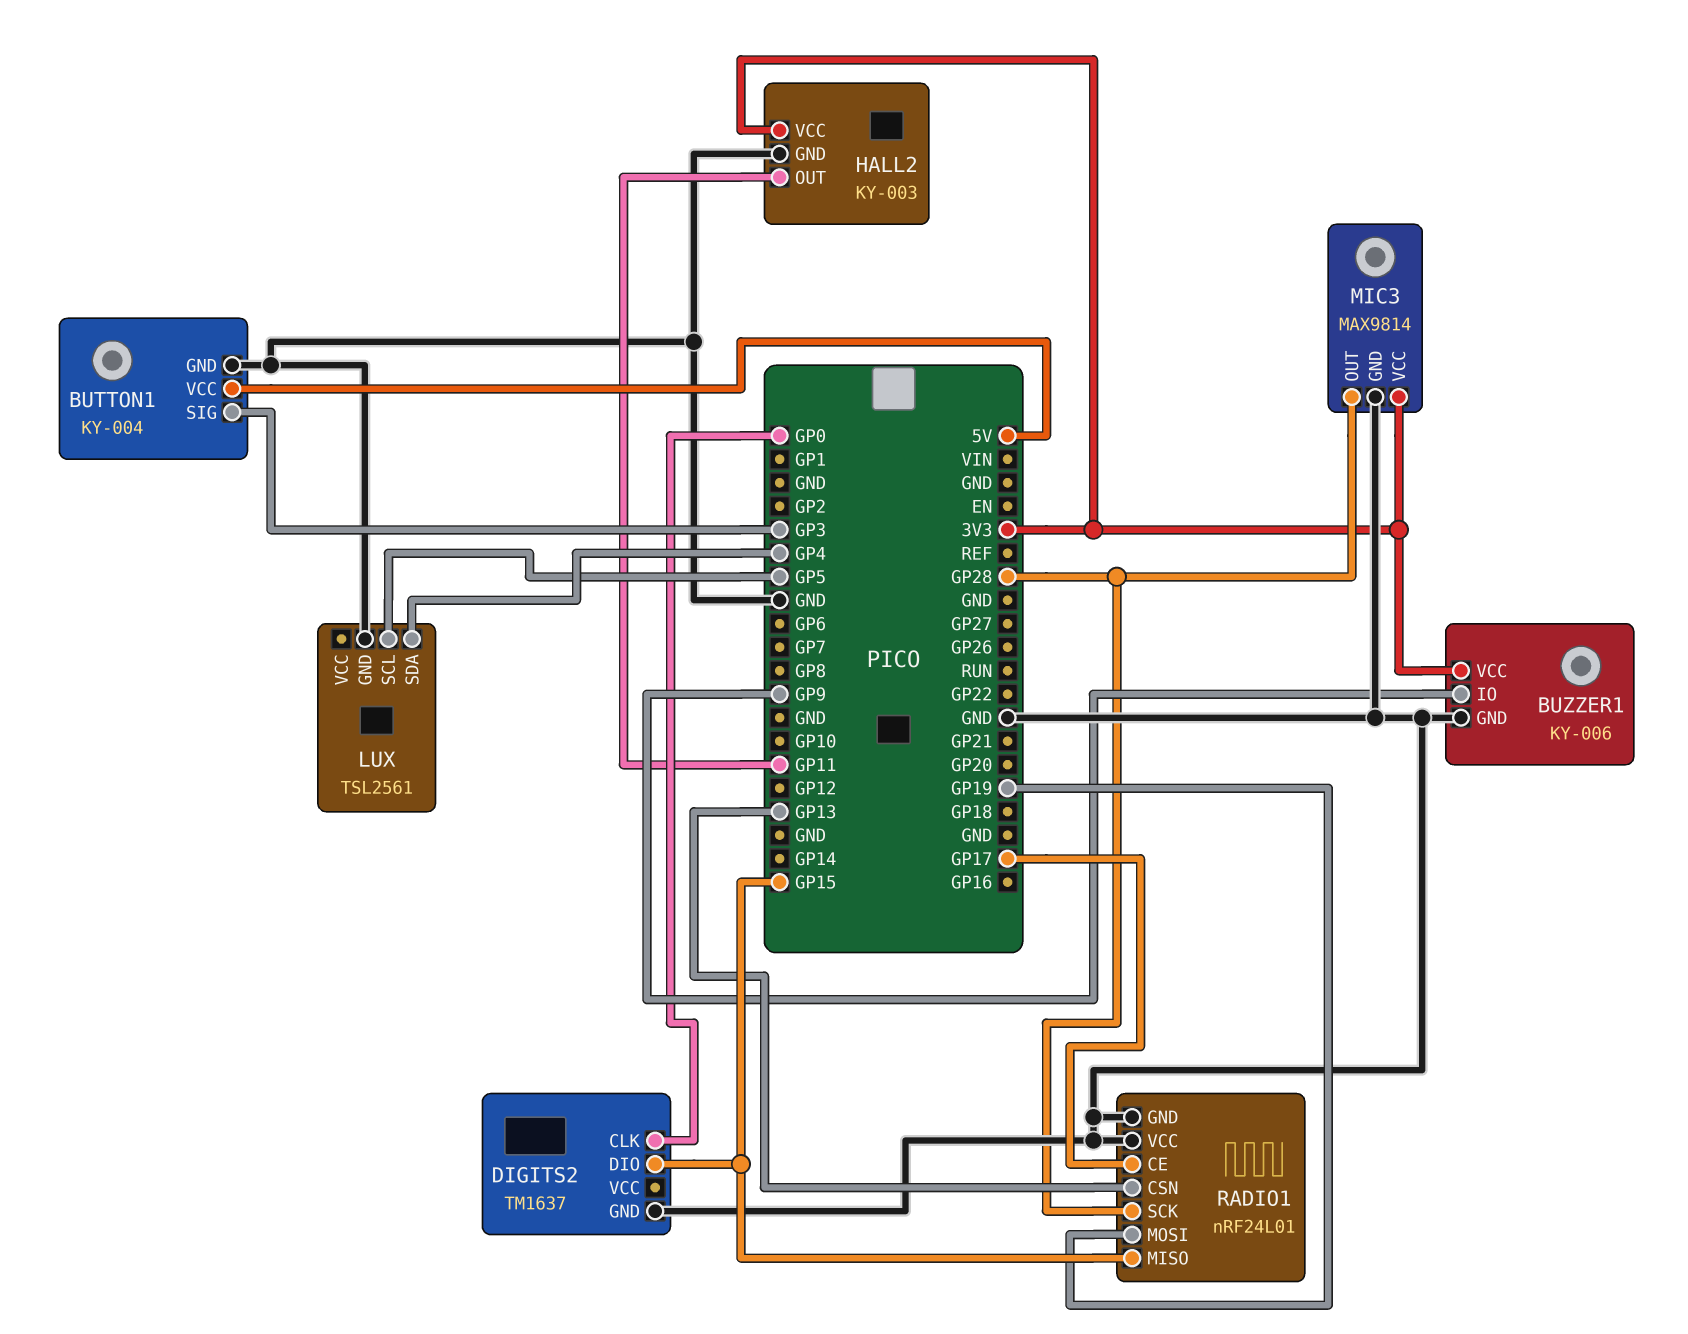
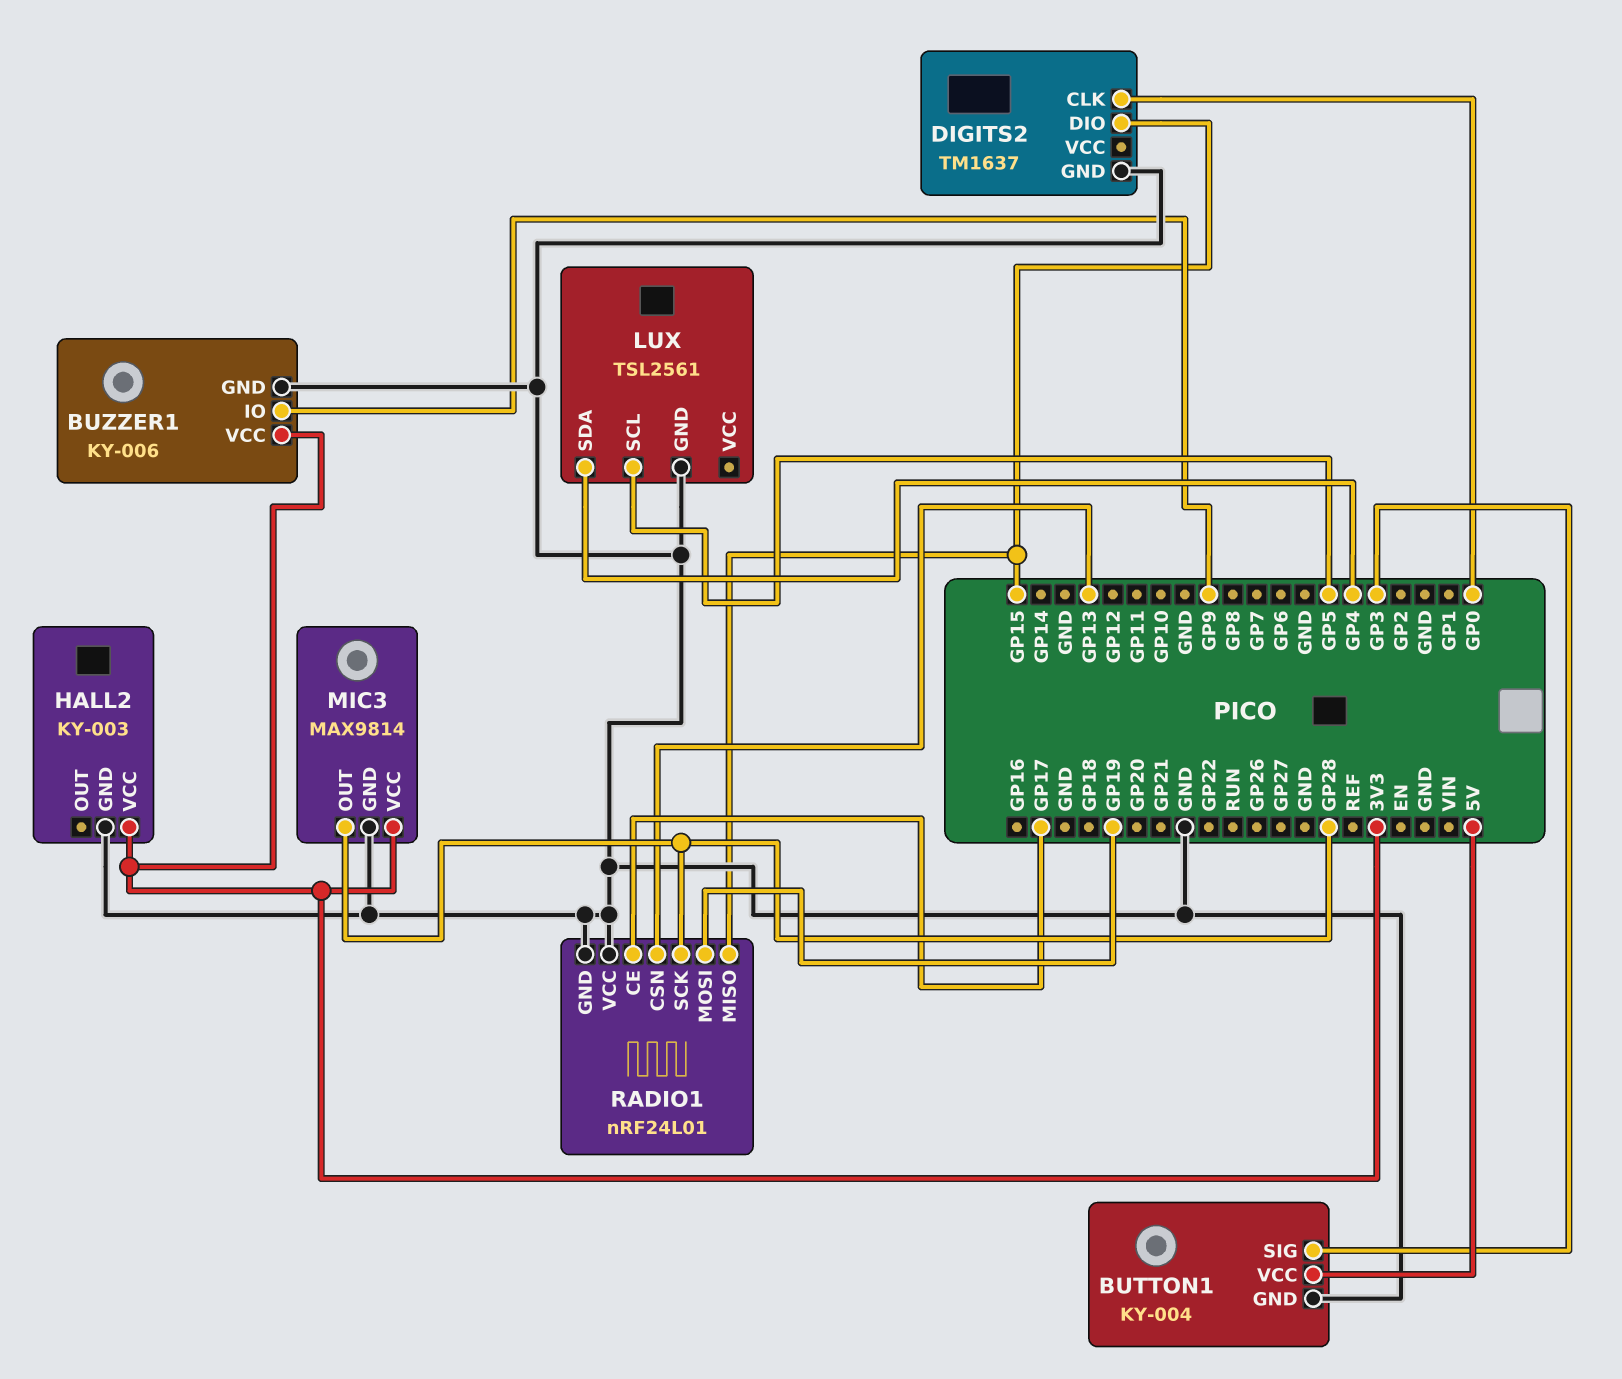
HALL2 pin OUT: GP11 -> none

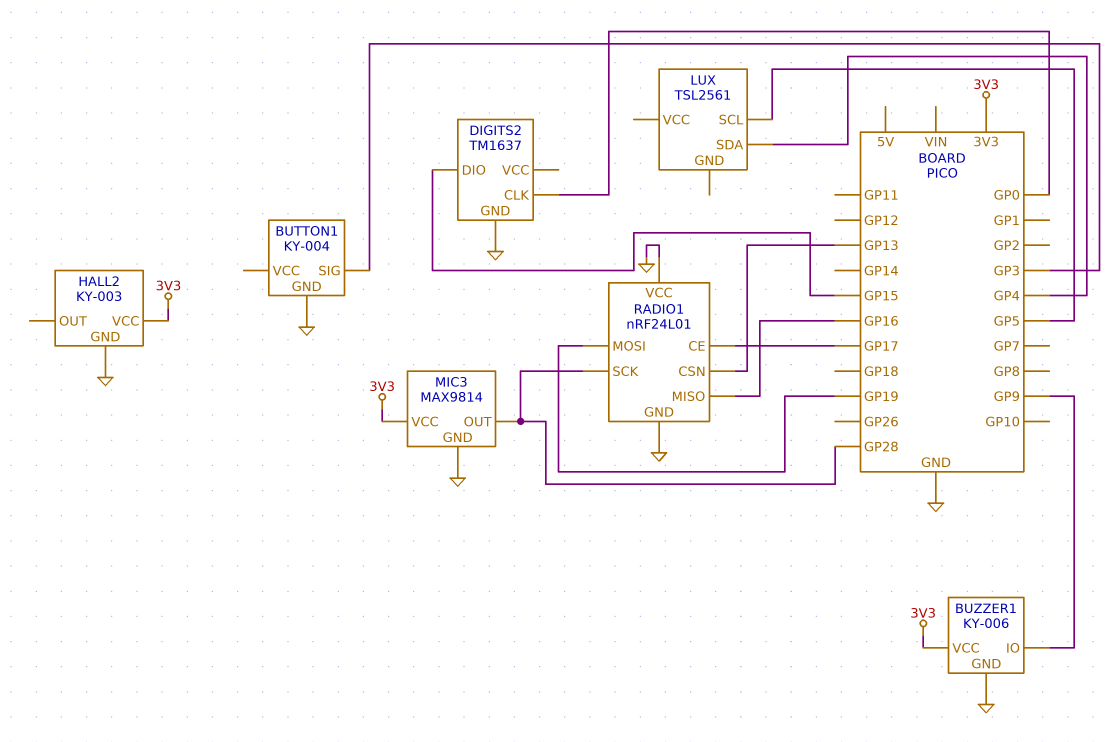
BUTTON1 pin VCC: 5V -> none
LUX pin GND: GND -> none
RADIO1 pin MISO: GP15 -> GP16

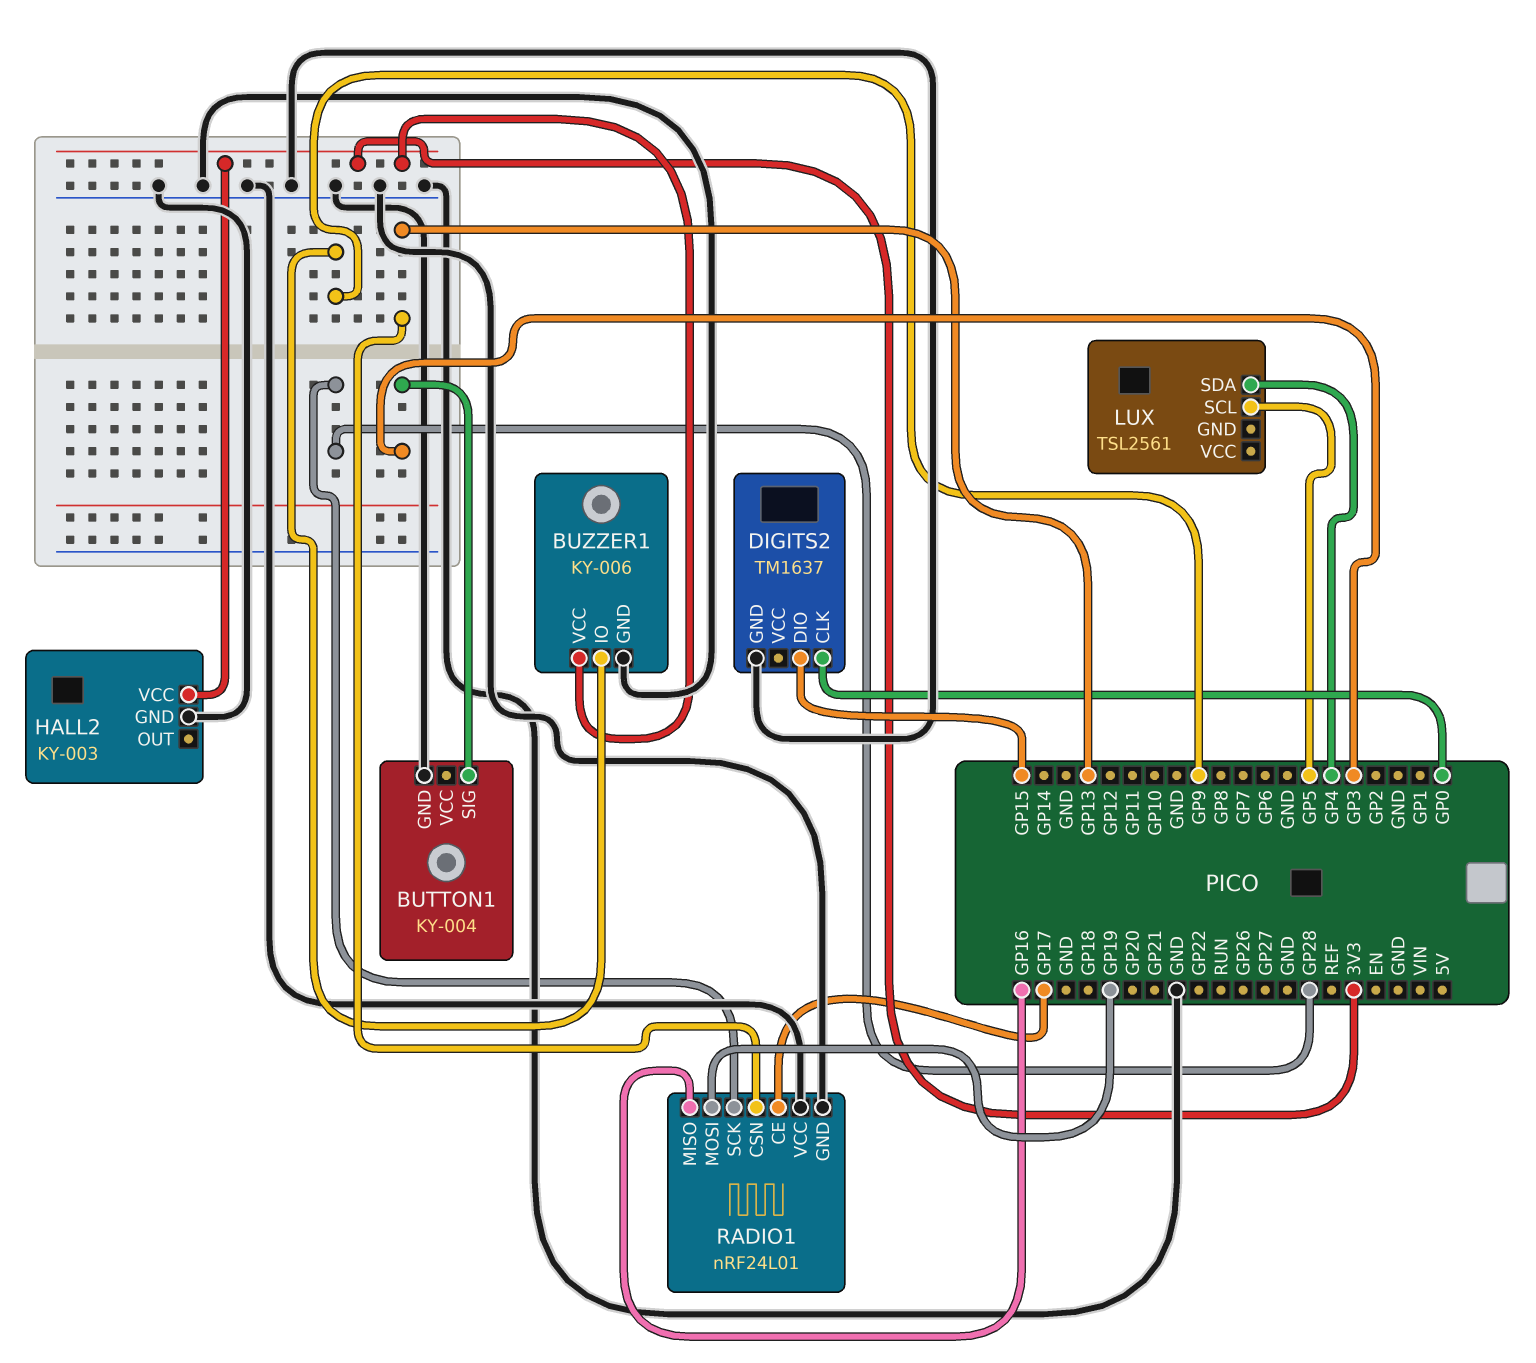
MIC3: MAX9814 -> none
MIC3 pin GND: GND -> none
MIC3 pin OUT: GP28 -> none
MIC3 pin VCC: 3V3 -> none

